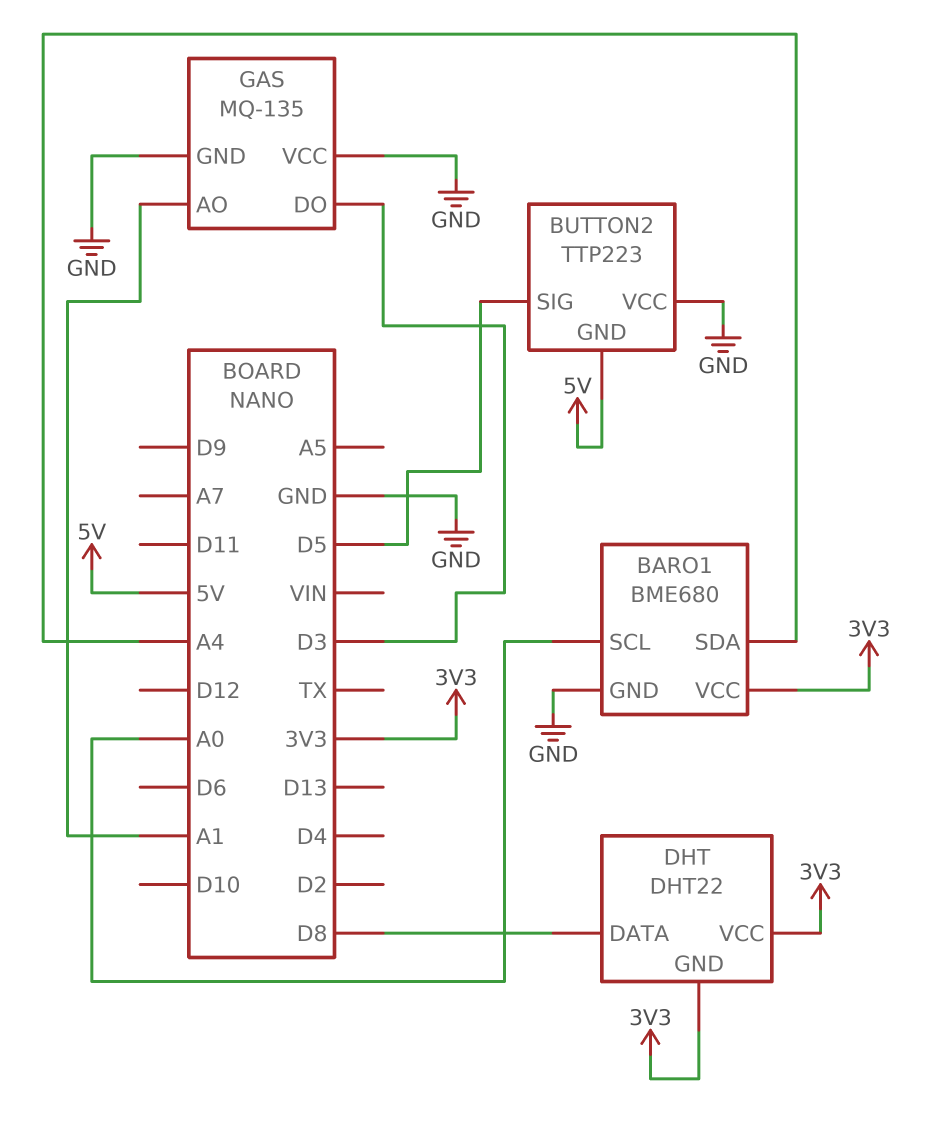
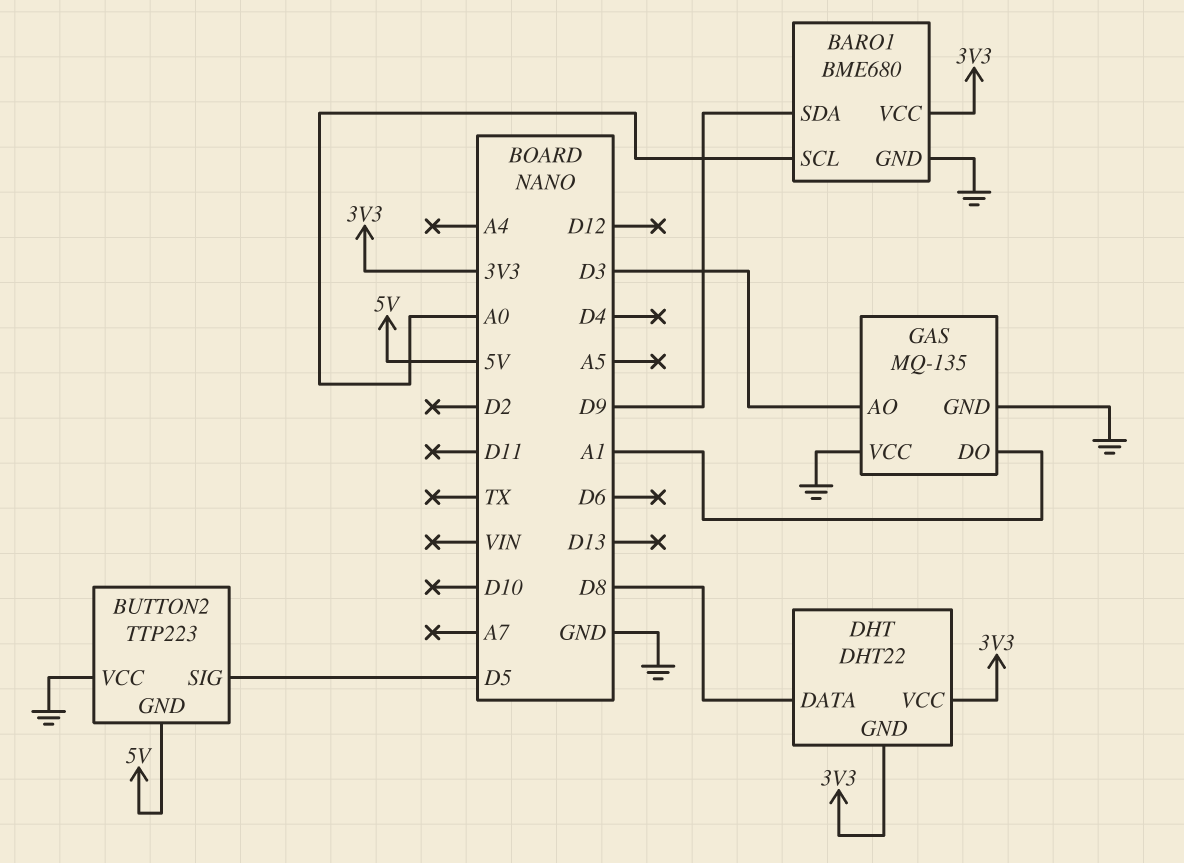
BARO1 pin SDA: A4 -> D9
GAS pin AO: A1 -> D3
GAS pin DO: D3 -> A1

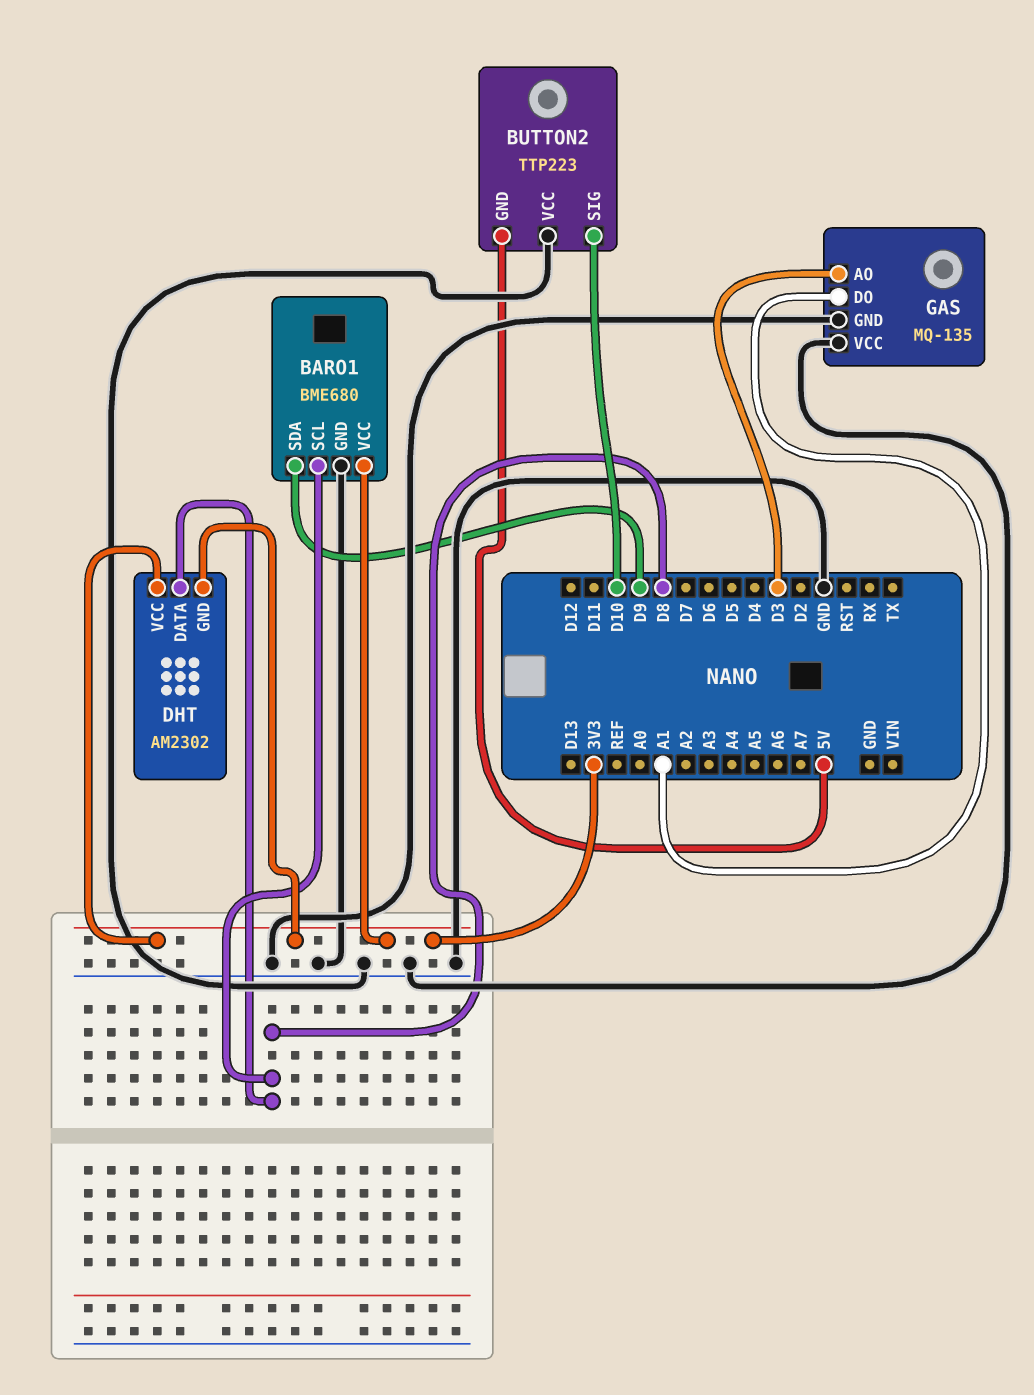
BARO1 pin SCL: A0 -> D8
BUTTON2 pin SIG: D5 -> D10
DHT: DHT22 -> AM2302

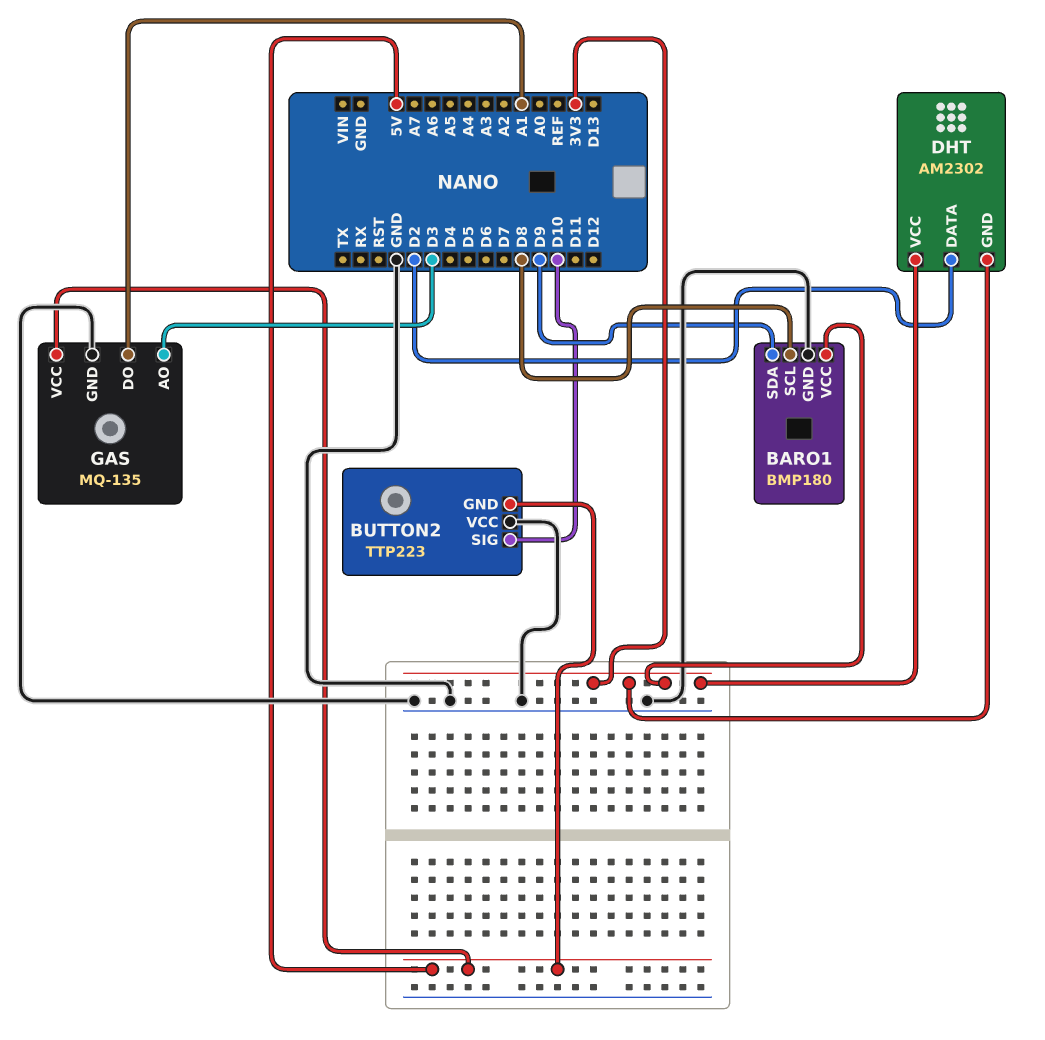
BARO1: BME680 -> BMP180
DHT pin DATA: D8 -> D2
GAS pin VCC: GND -> 5V

